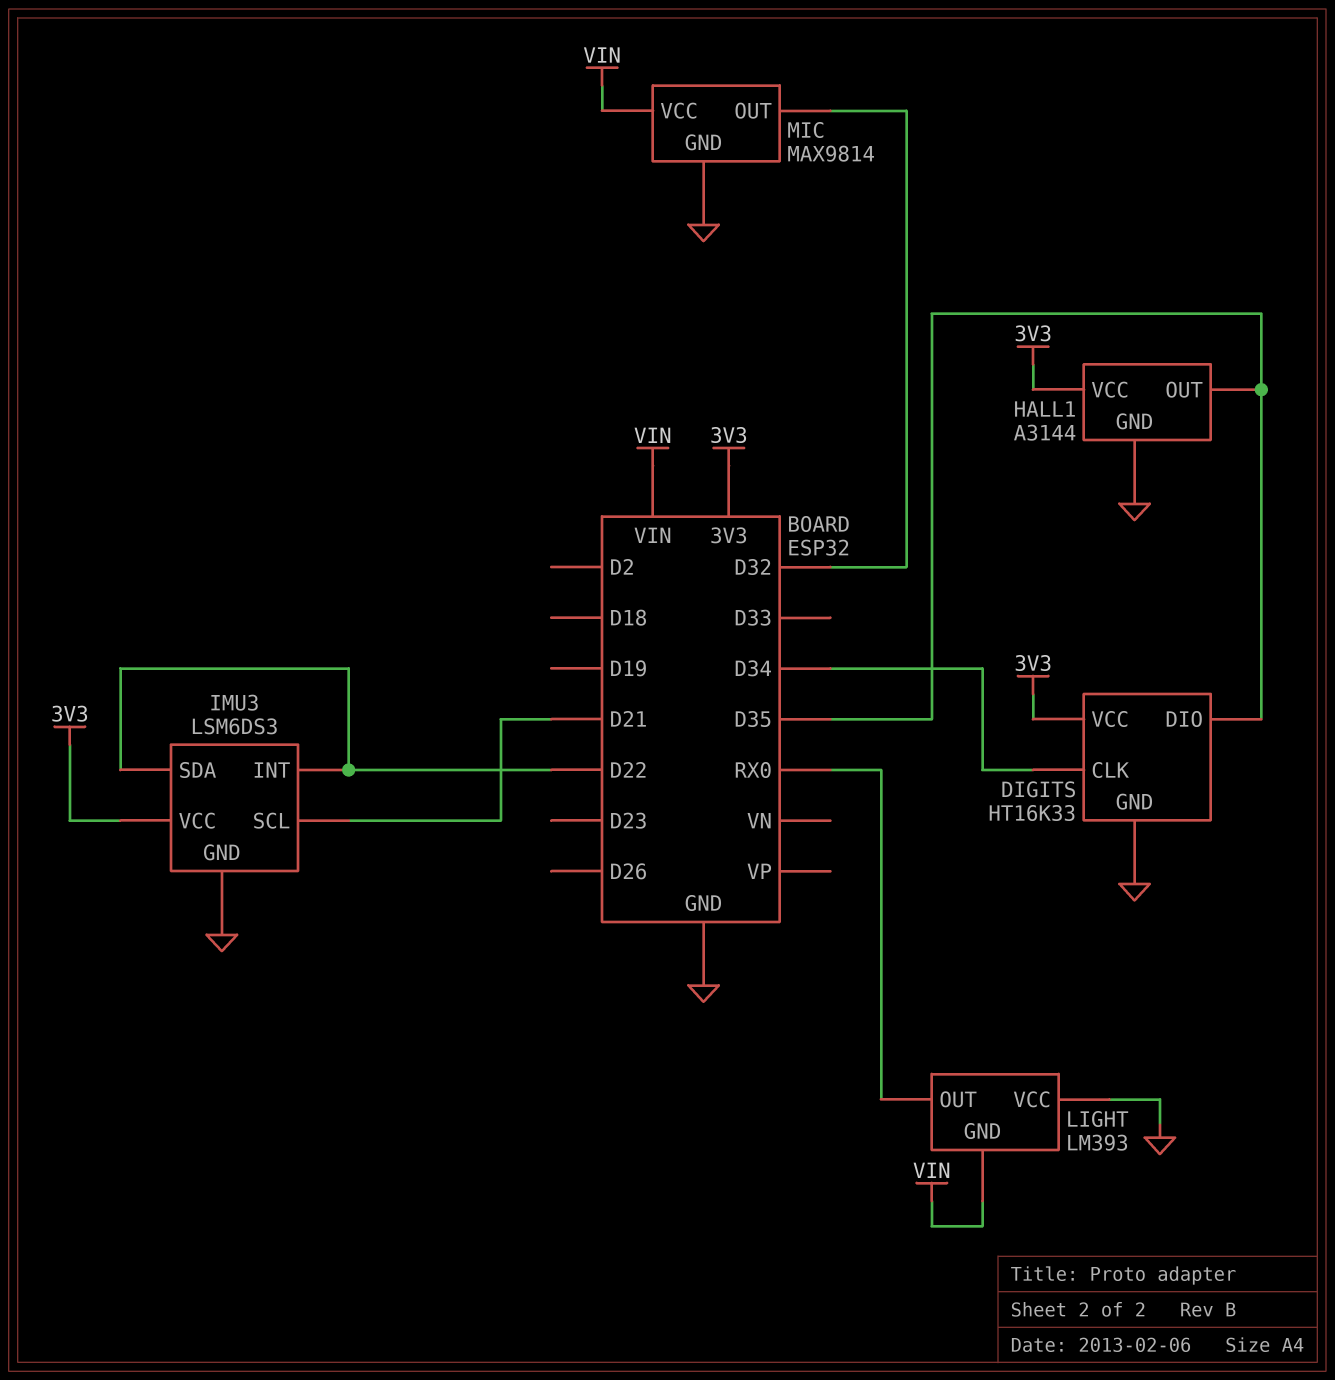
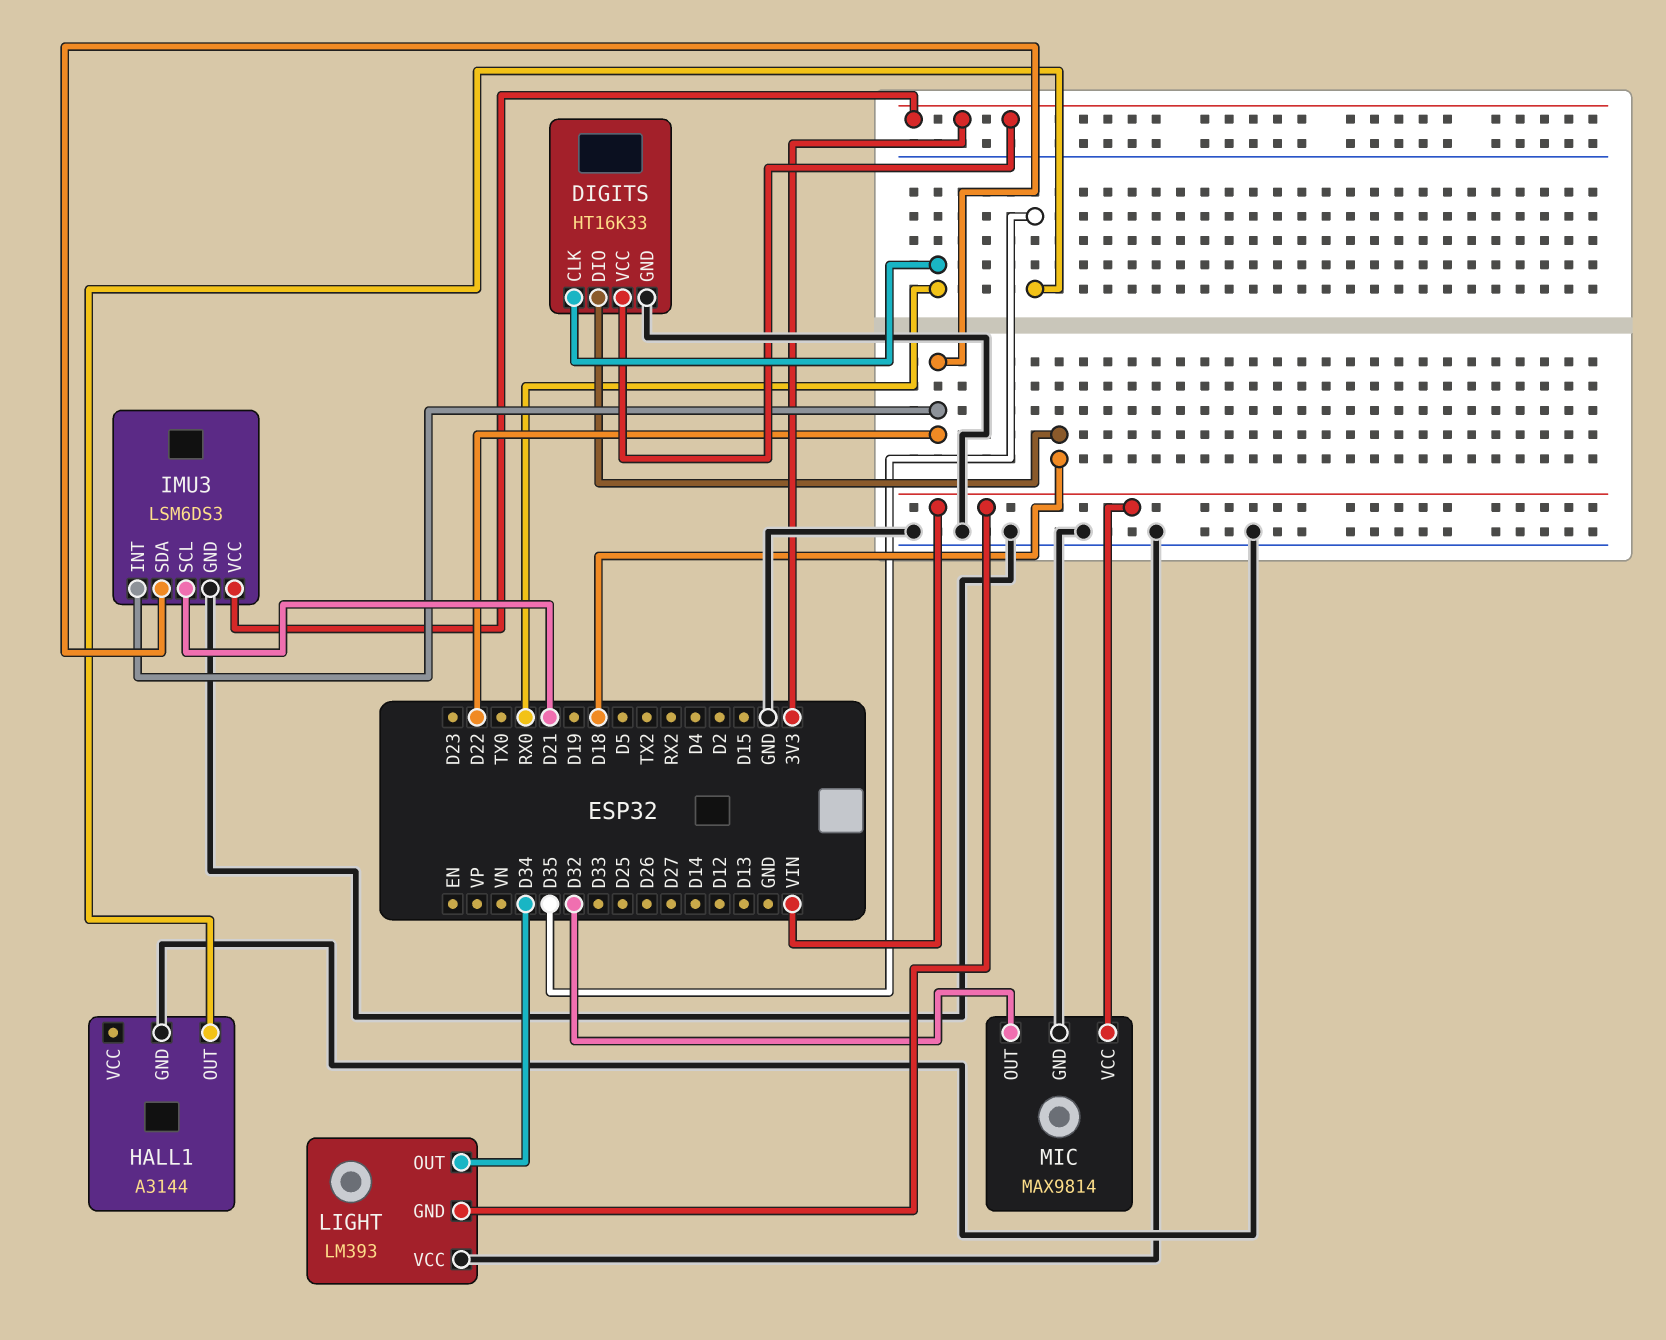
DIGITS pin CLK: D34 -> RX0
DIGITS pin DIO: D35 -> D18
HALL1 pin VCC: 3V3 -> none
LIGHT pin OUT: RX0 -> D34

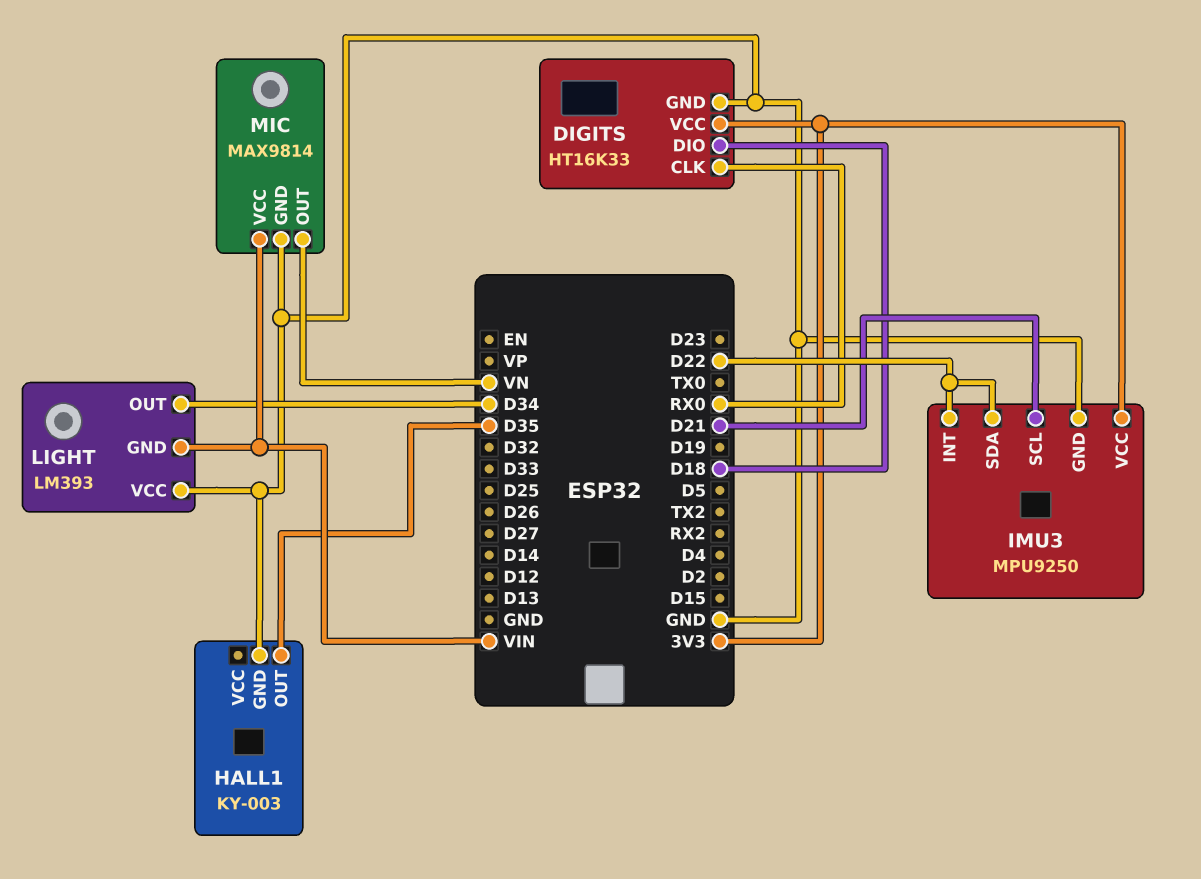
HALL1: A3144 -> KY-003
IMU3: LSM6DS3 -> MPU9250
MIC pin OUT: D32 -> VN

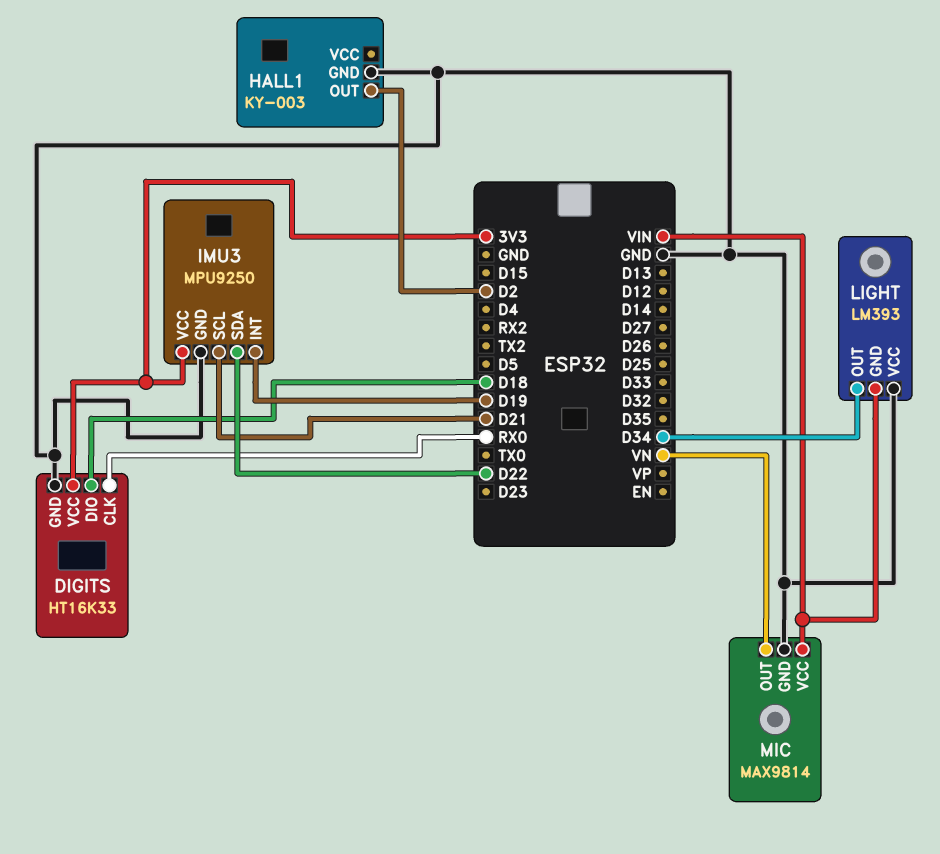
HALL1 pin OUT: D35 -> D2
IMU3 pin INT: D22 -> D19

